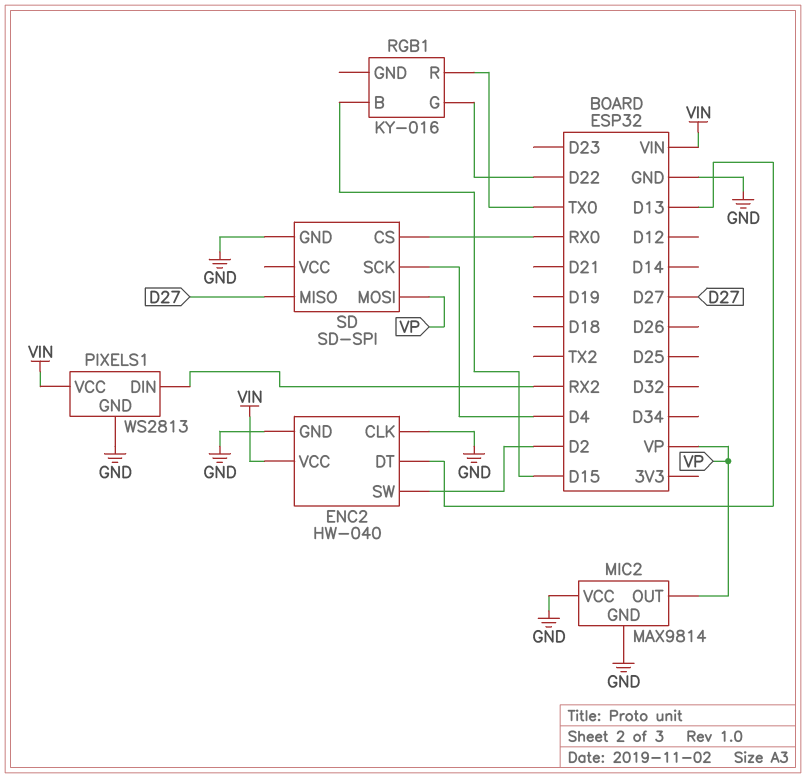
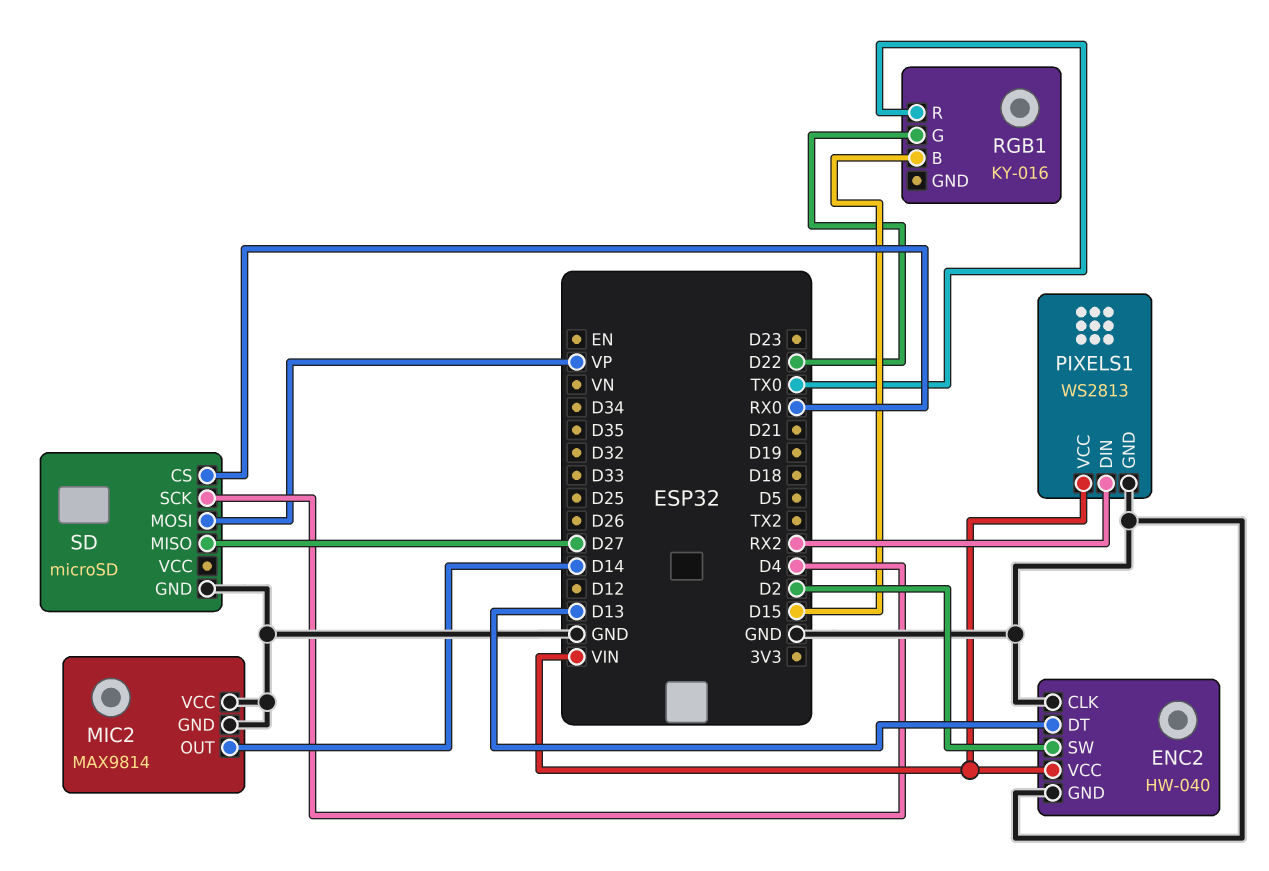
MIC2 pin OUT: VP -> D14
SD: SD-SPI -> microSD

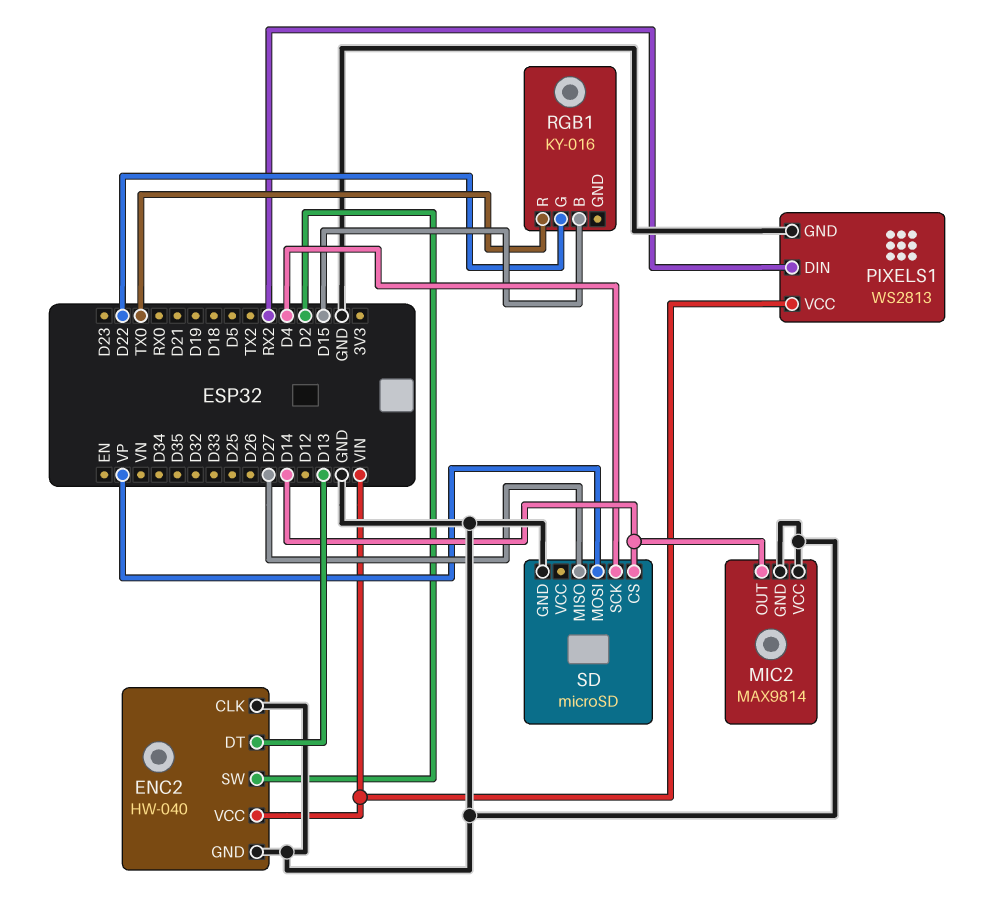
SD pin CS: RX0 -> D14

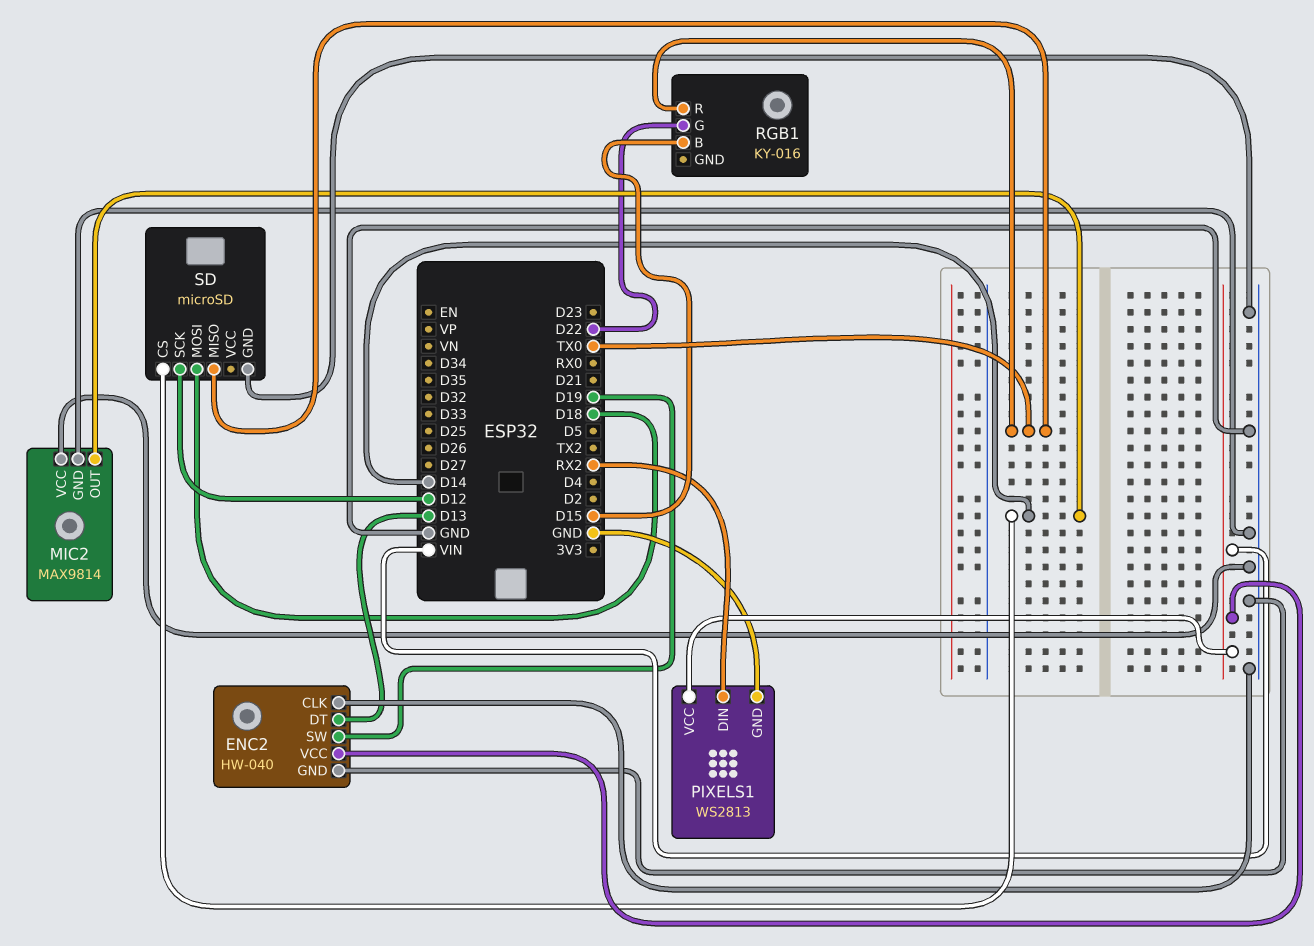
ENC2 pin SW: D2 -> D19
SD pin MISO: D27 -> TX0
SD pin MOSI: VP -> D18
SD pin SCK: D4 -> D12

